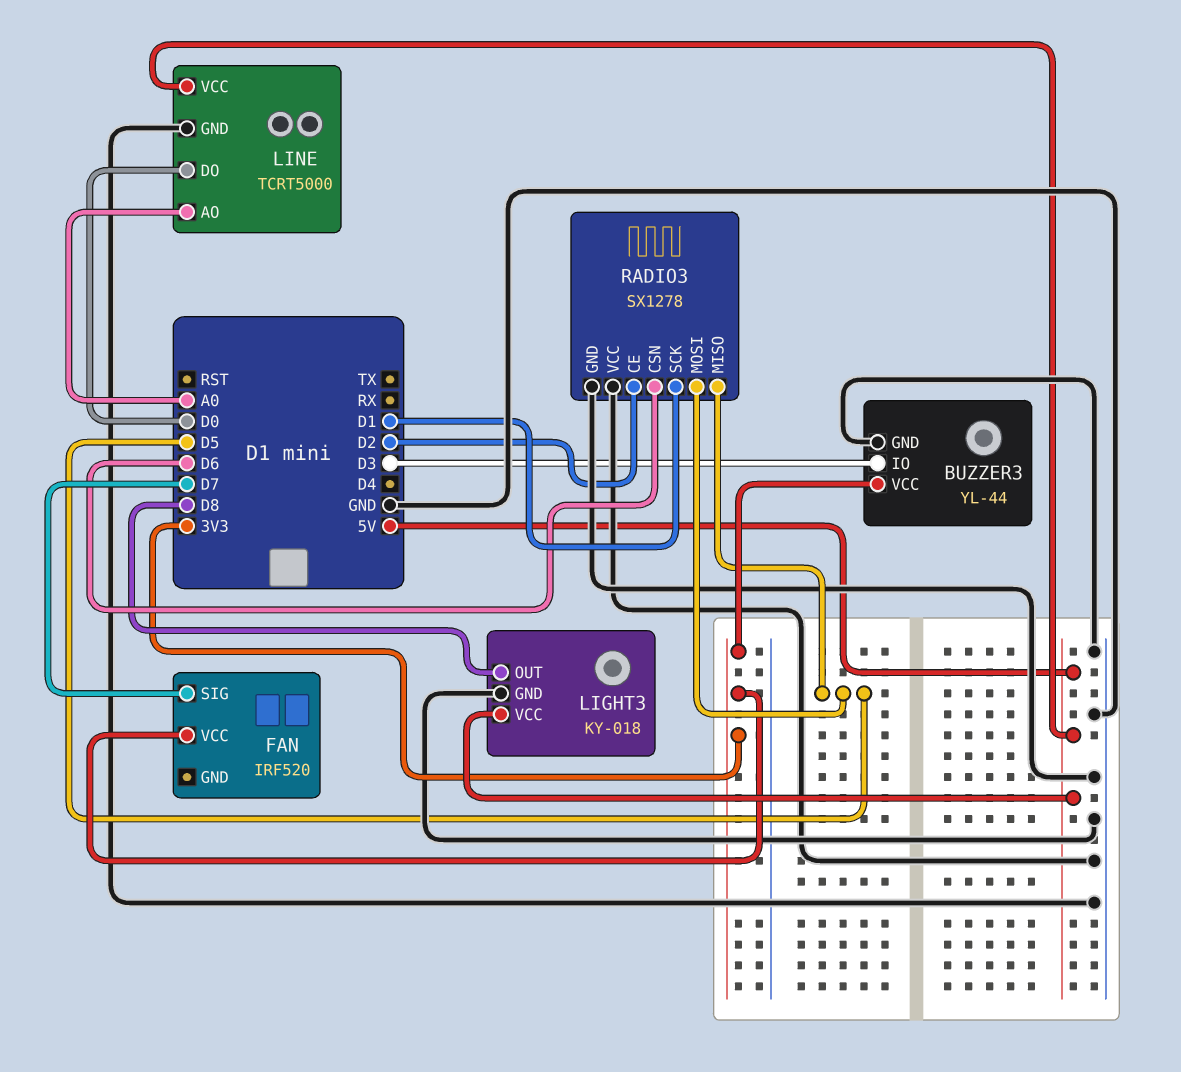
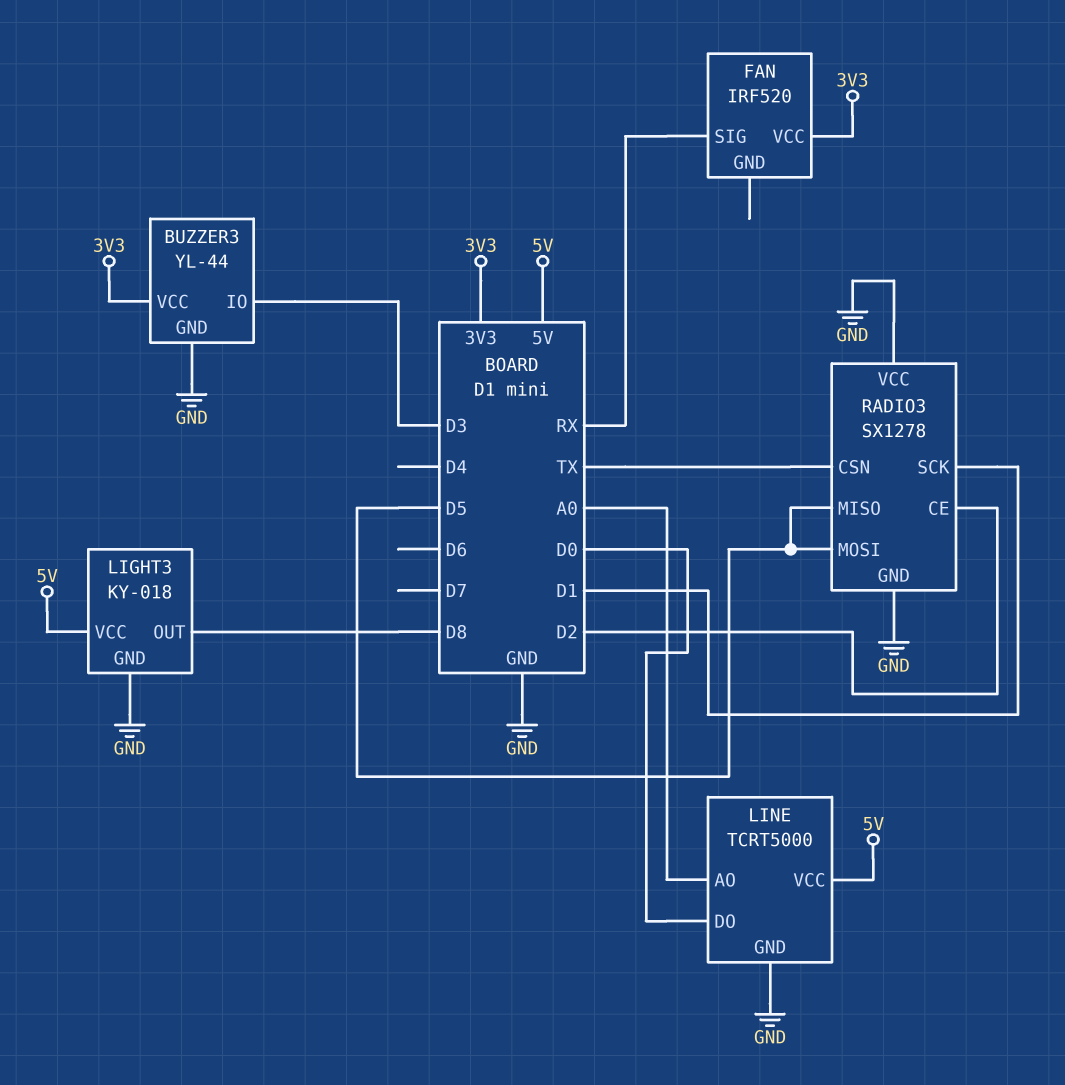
FAN pin SIG: D7 -> RX
RADIO3 pin CSN: D6 -> TX

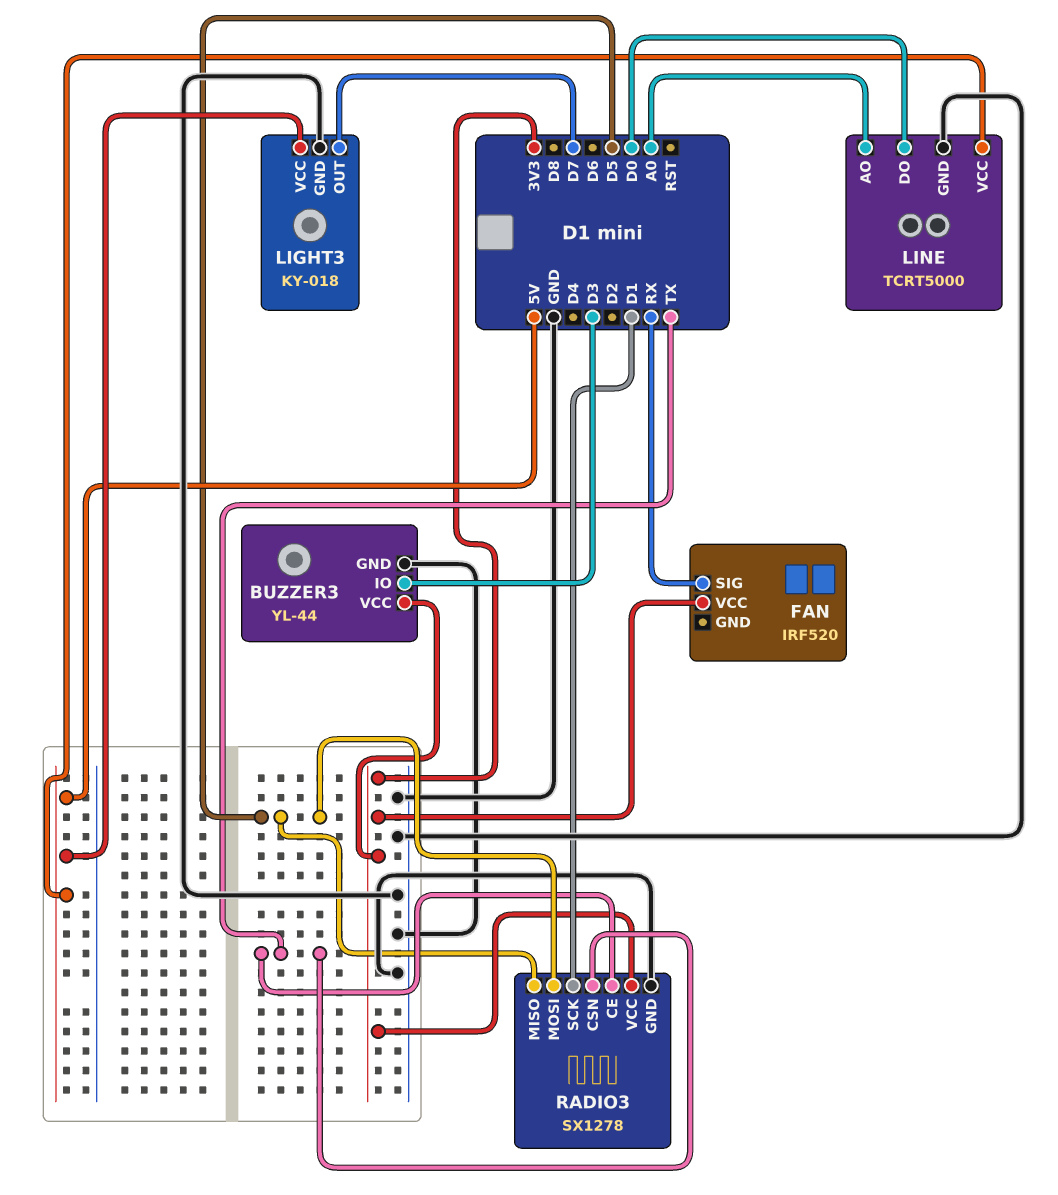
LIGHT3 pin OUT: D8 -> D7
RADIO3 pin CE: D2 -> TX
RADIO3 pin VCC: GND -> 3V3

